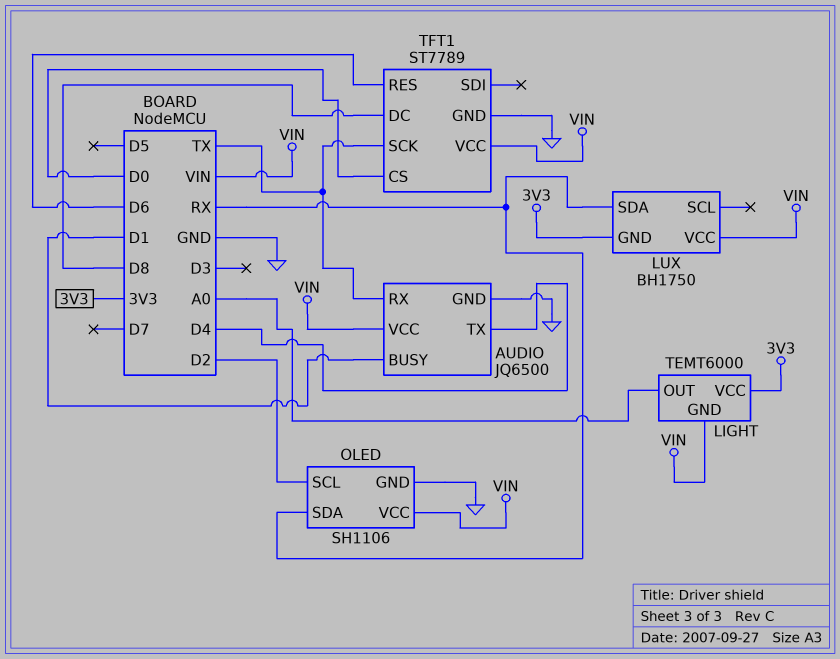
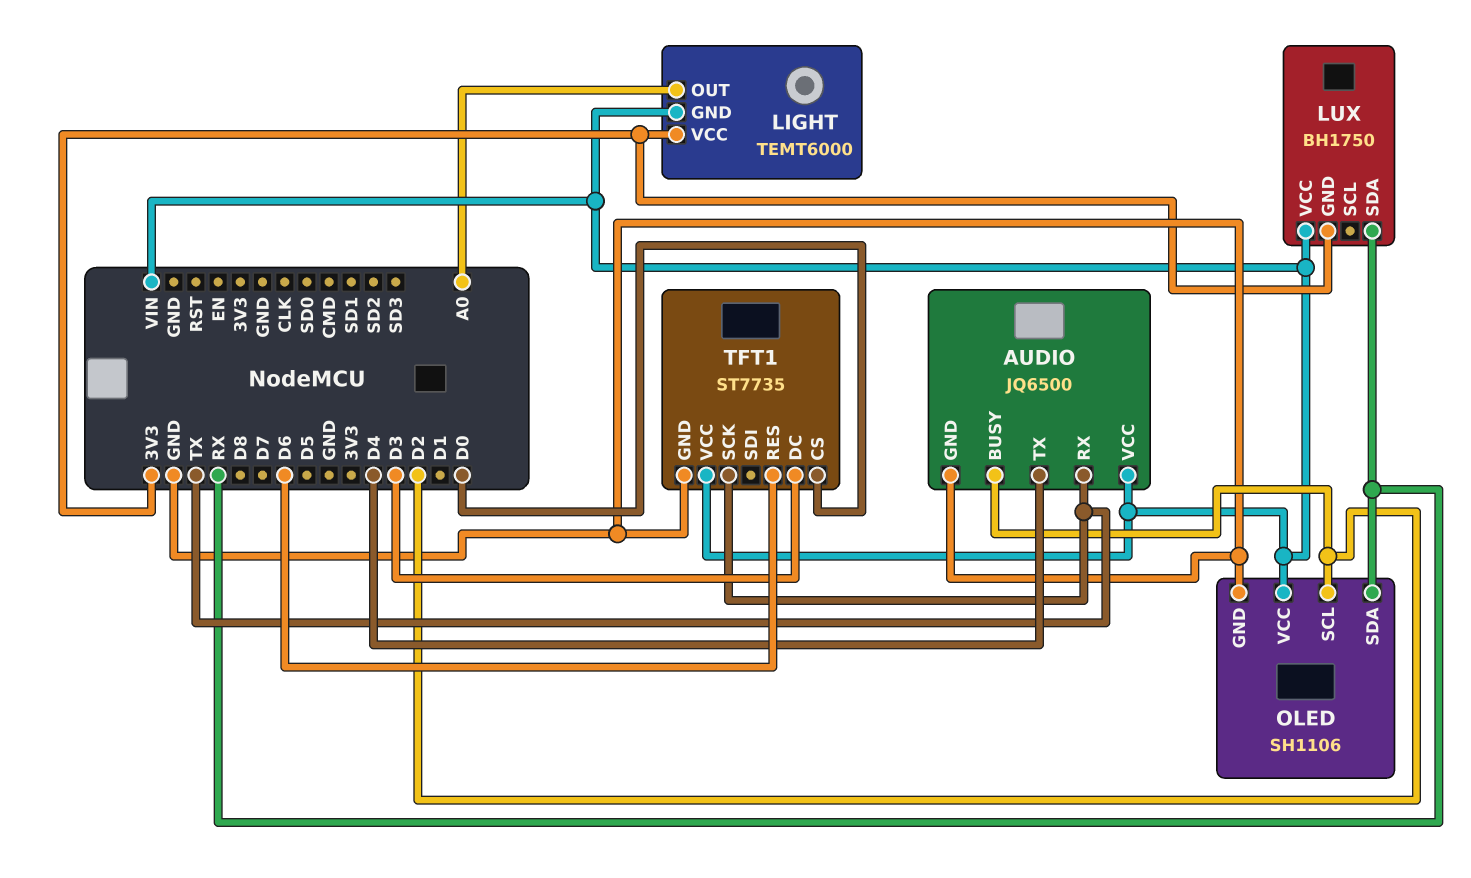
AUDIO pin BUSY: D1 -> D2
TFT1: ST7789 -> ST7735
TFT1 pin DC: D8 -> D3

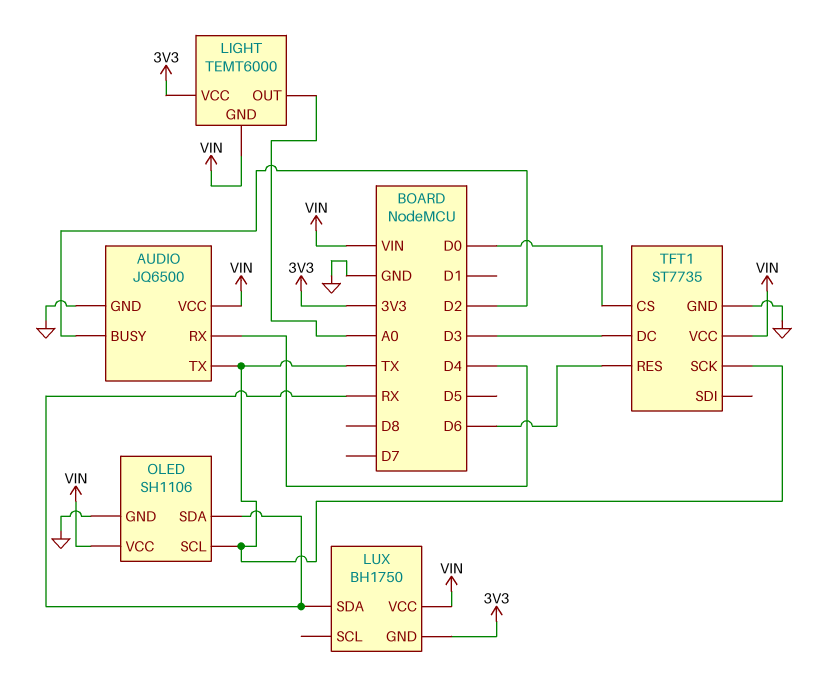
AUDIO pin RX: TX -> D4
AUDIO pin TX: D4 -> TX
OLED pin SCL: D2 -> TX

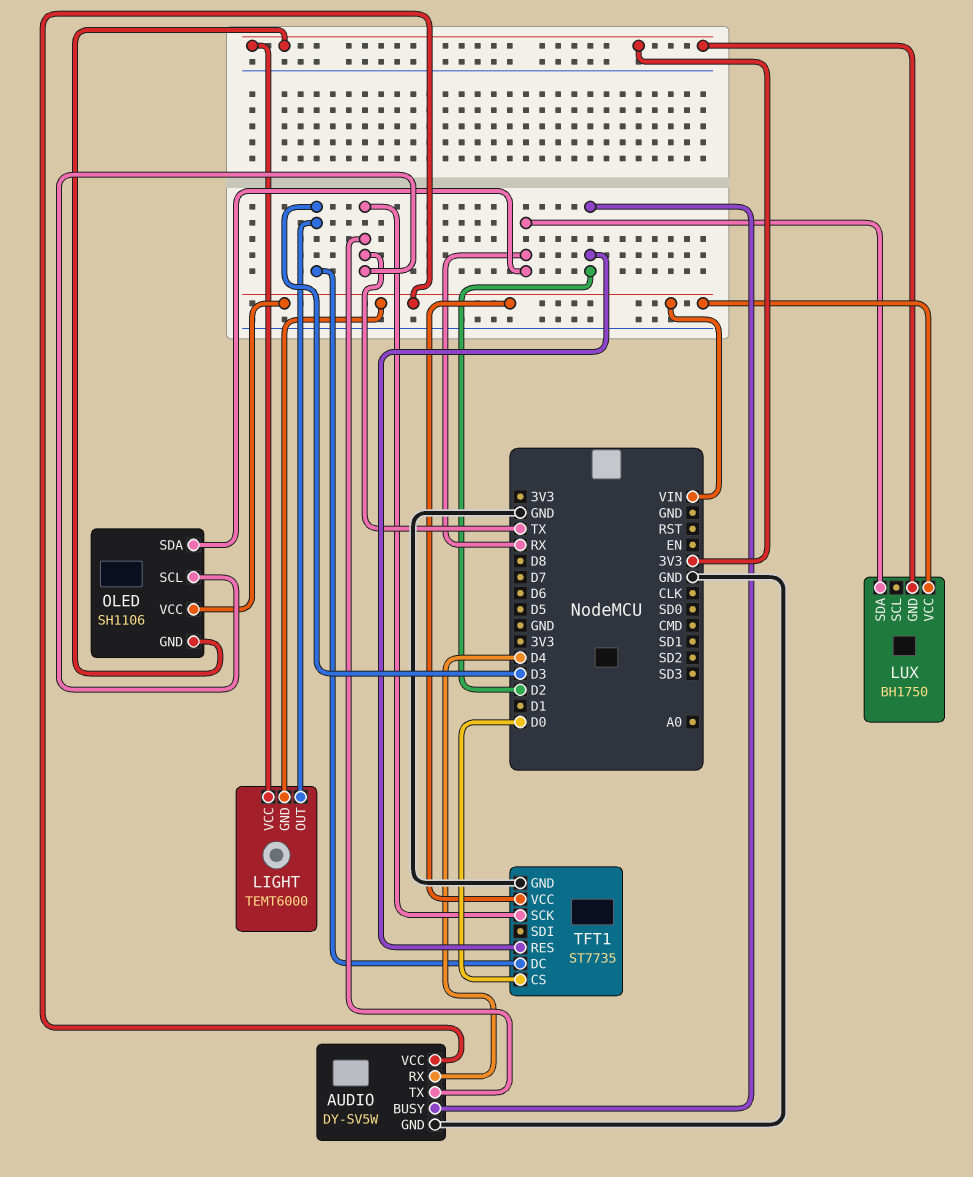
AUDIO: JQ6500 -> DY-SV5W
LIGHT pin OUT: A0 -> D3
OLED pin GND: GND -> 3V3
TFT1 pin RES: D6 -> D2

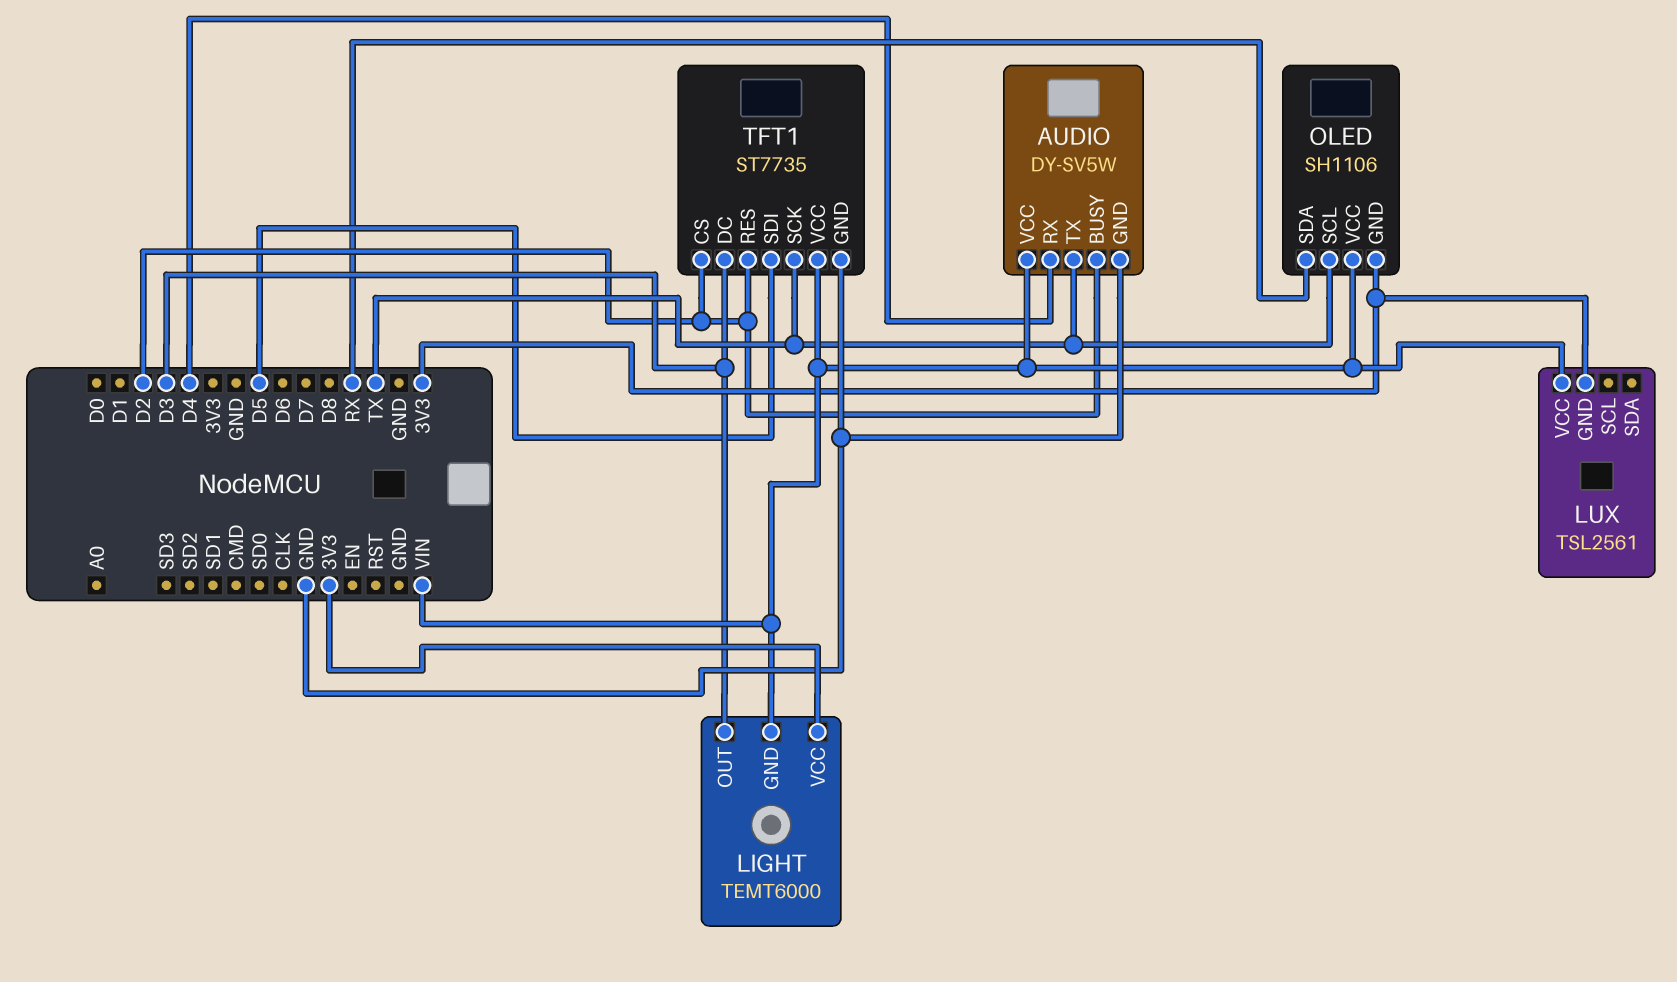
LUX: BH1750 -> TSL2561
LUX pin SDA: RX -> none
TFT1 pin CS: D0 -> D2
TFT1 pin SDI: none -> D5

